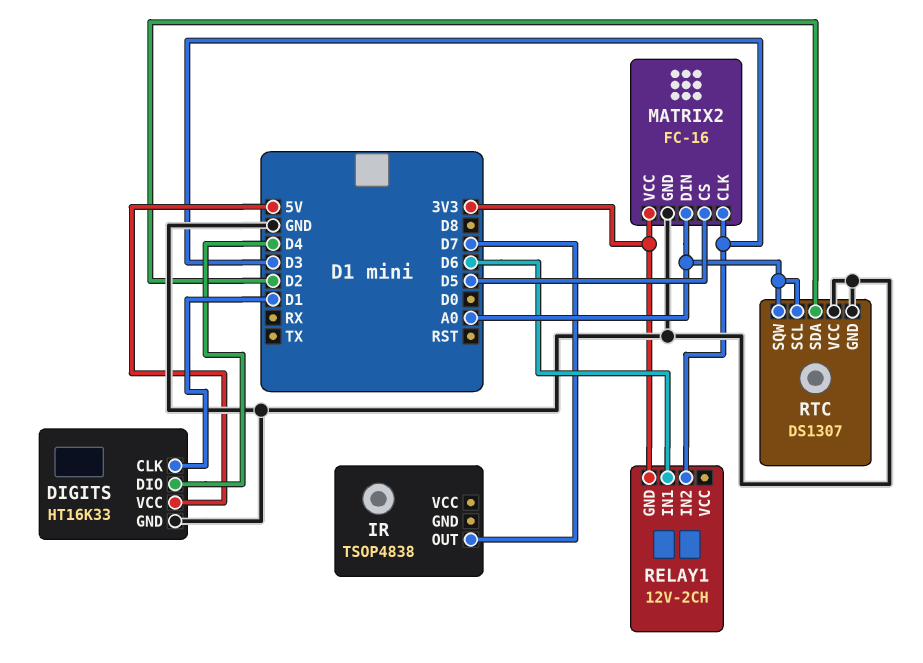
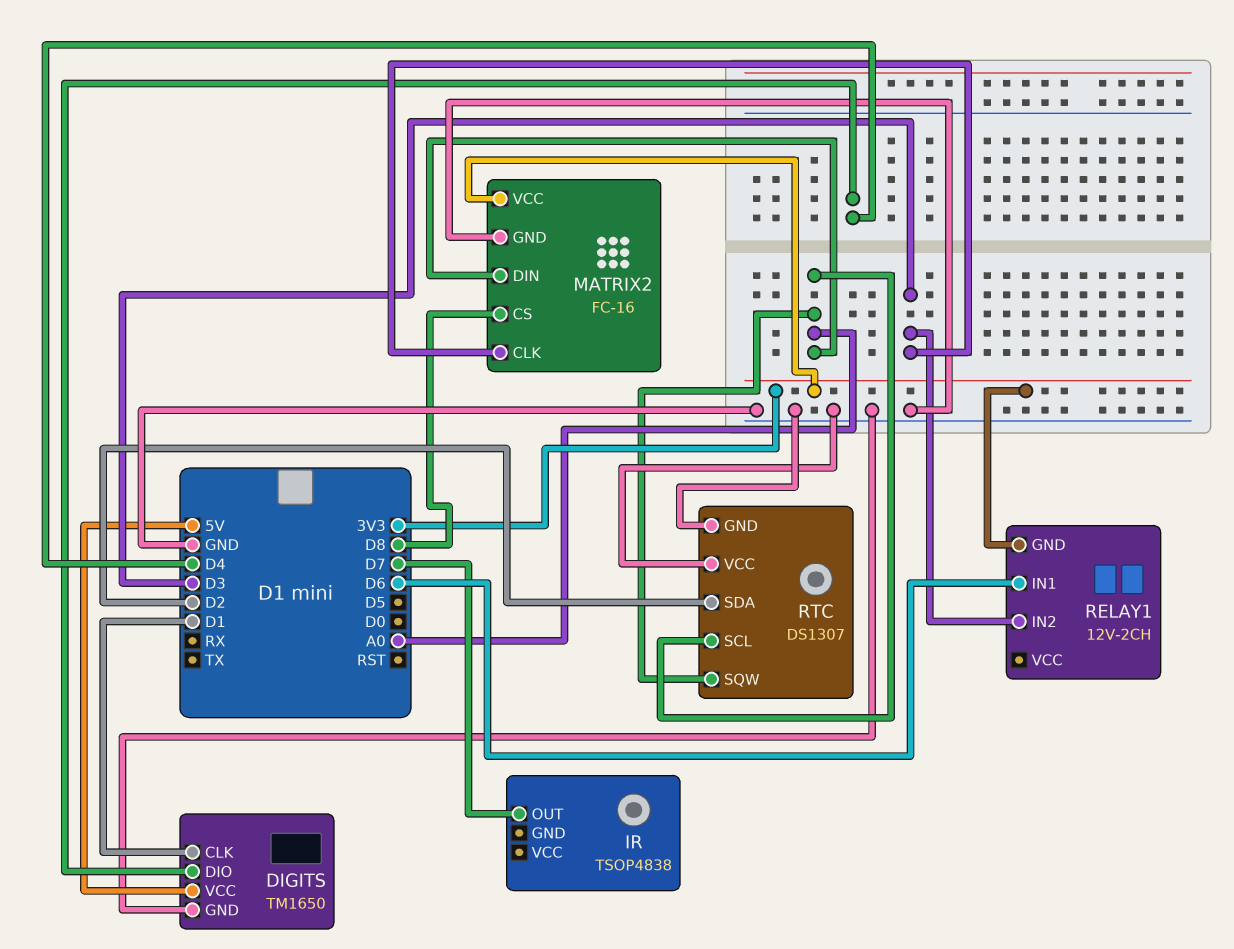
DIGITS: HT16K33 -> TM1650
MATRIX2 pin CS: D5 -> D8

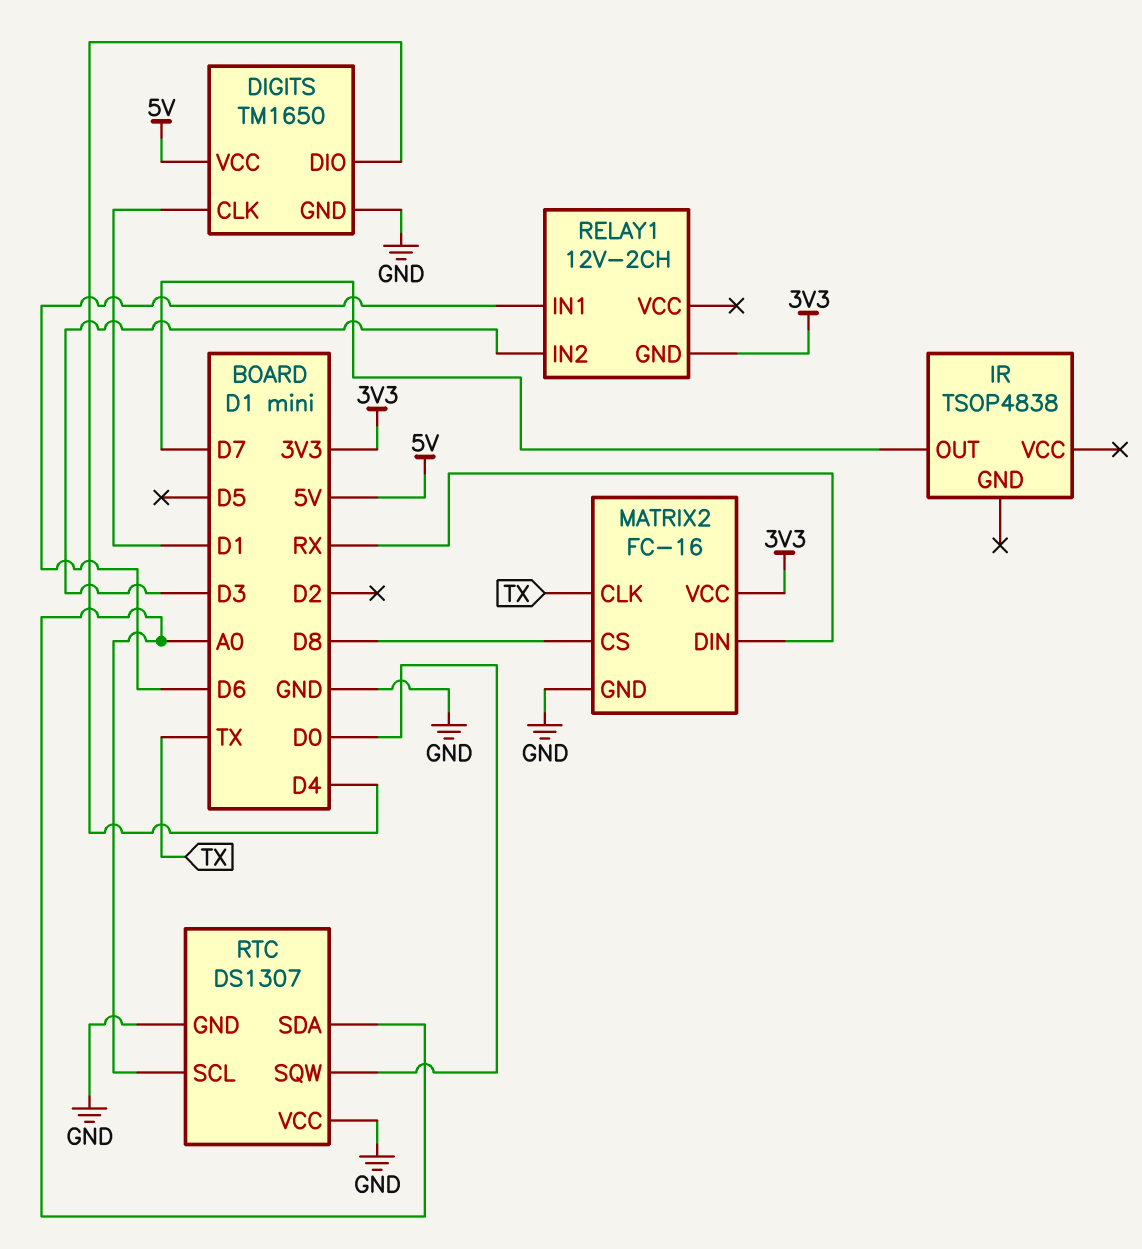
MATRIX2 pin CLK: D3 -> TX
MATRIX2 pin DIN: A0 -> RX
RTC pin SDA: D2 -> A0
RTC pin SQW: A0 -> D0

